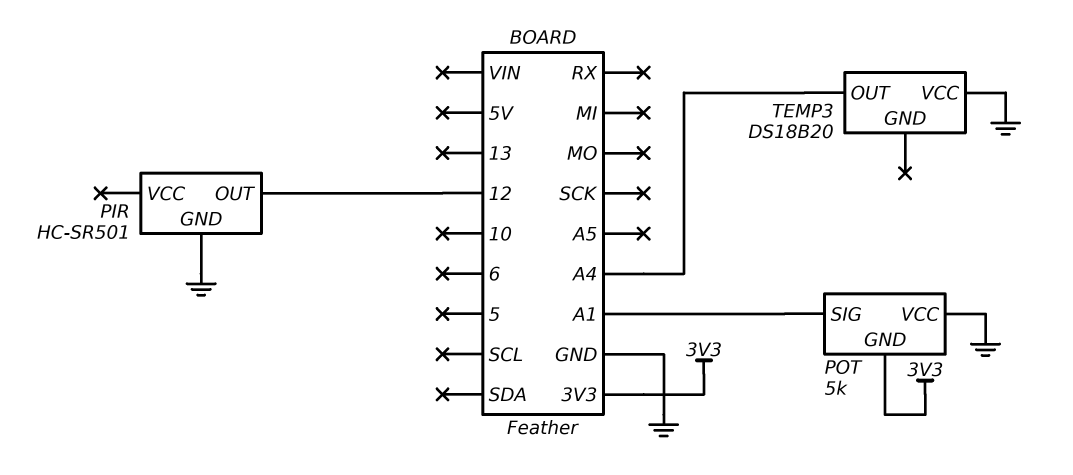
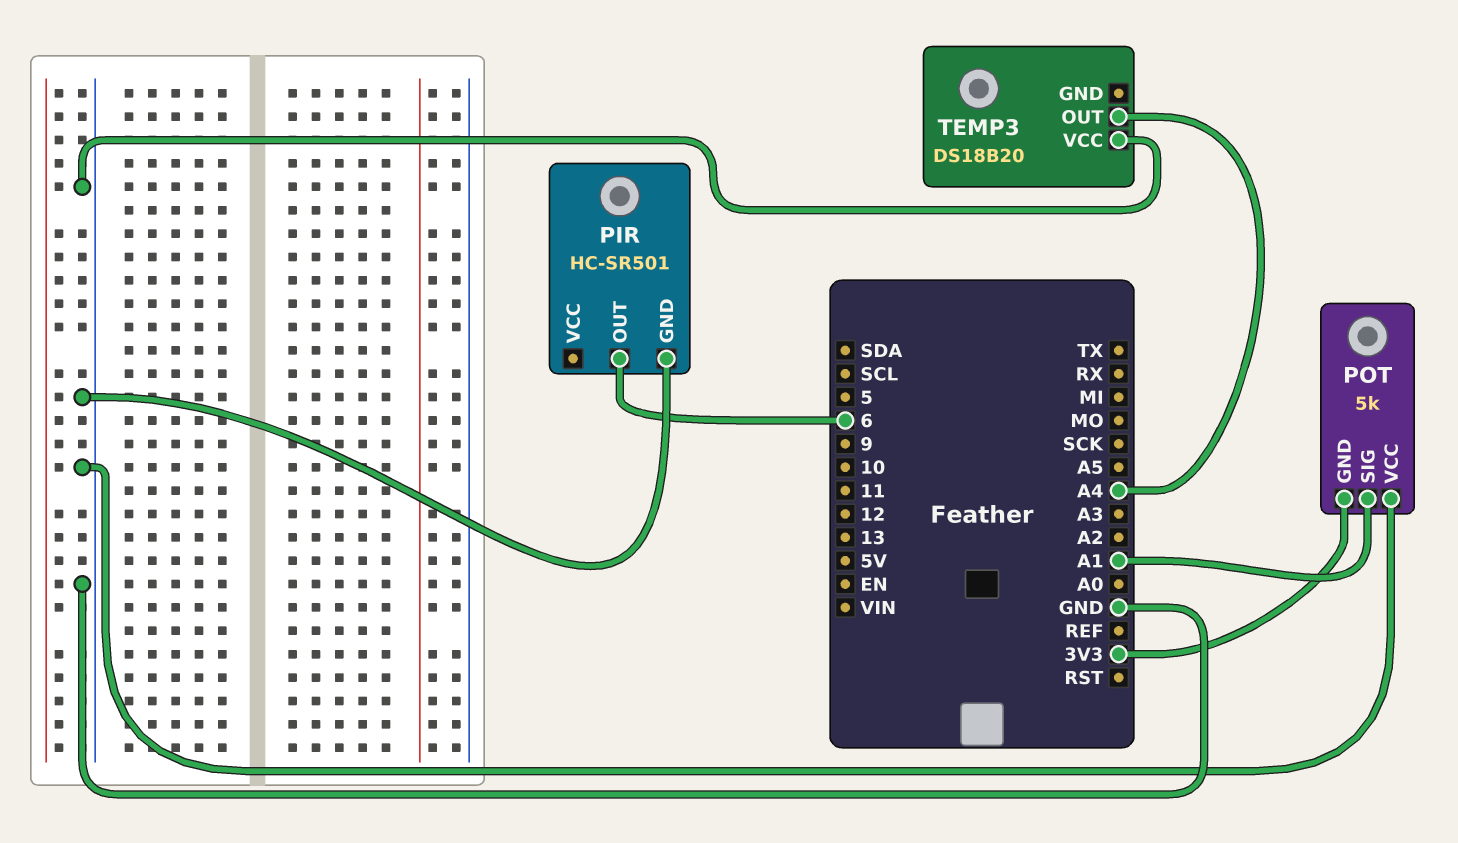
PIR pin OUT: 12 -> 6

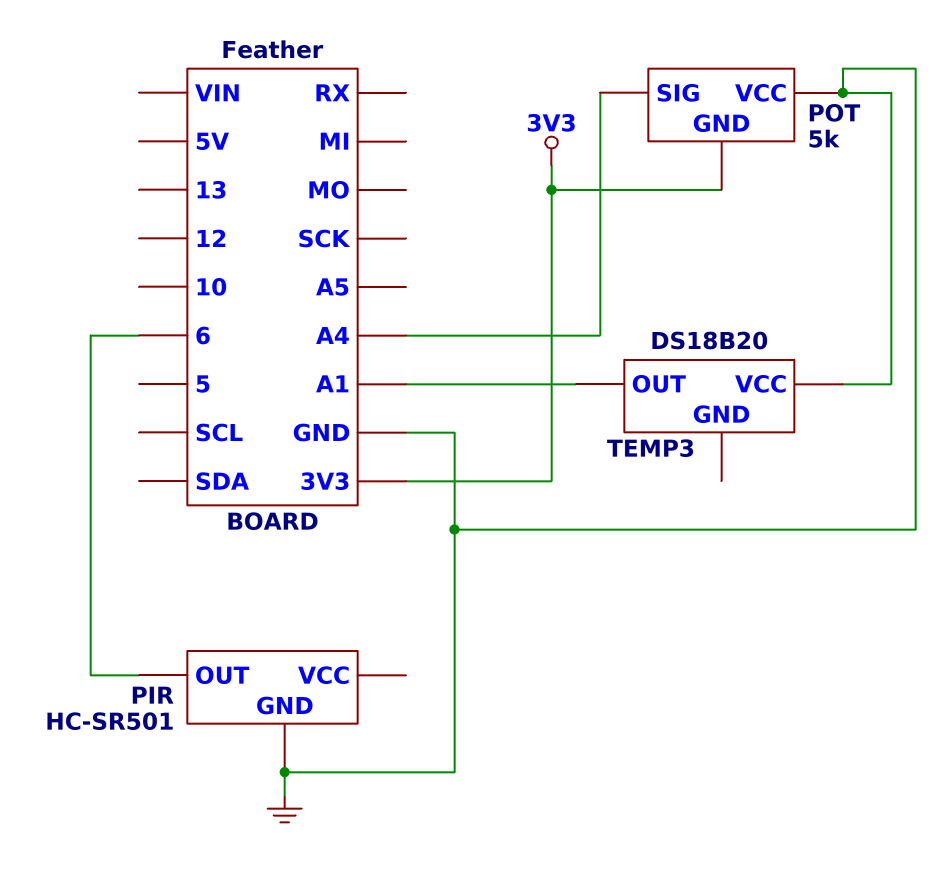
POT pin SIG: A1 -> A4
TEMP3 pin OUT: A4 -> A1

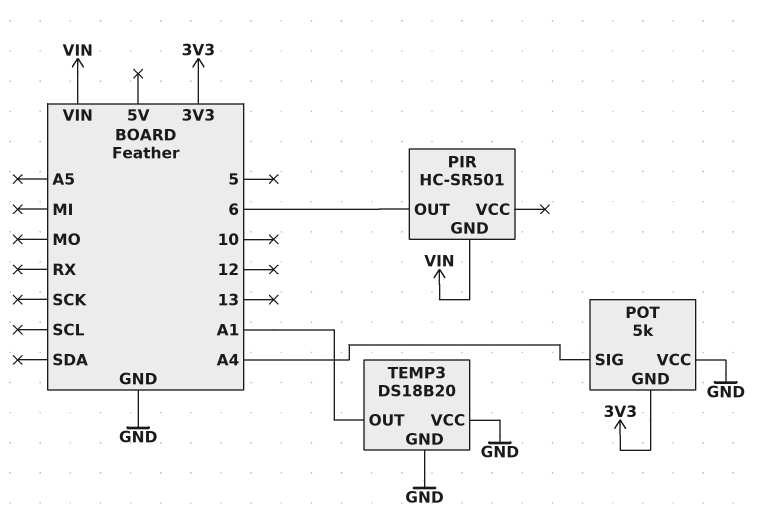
PIR pin GND: GND -> VIN
TEMP3 pin GND: none -> GND

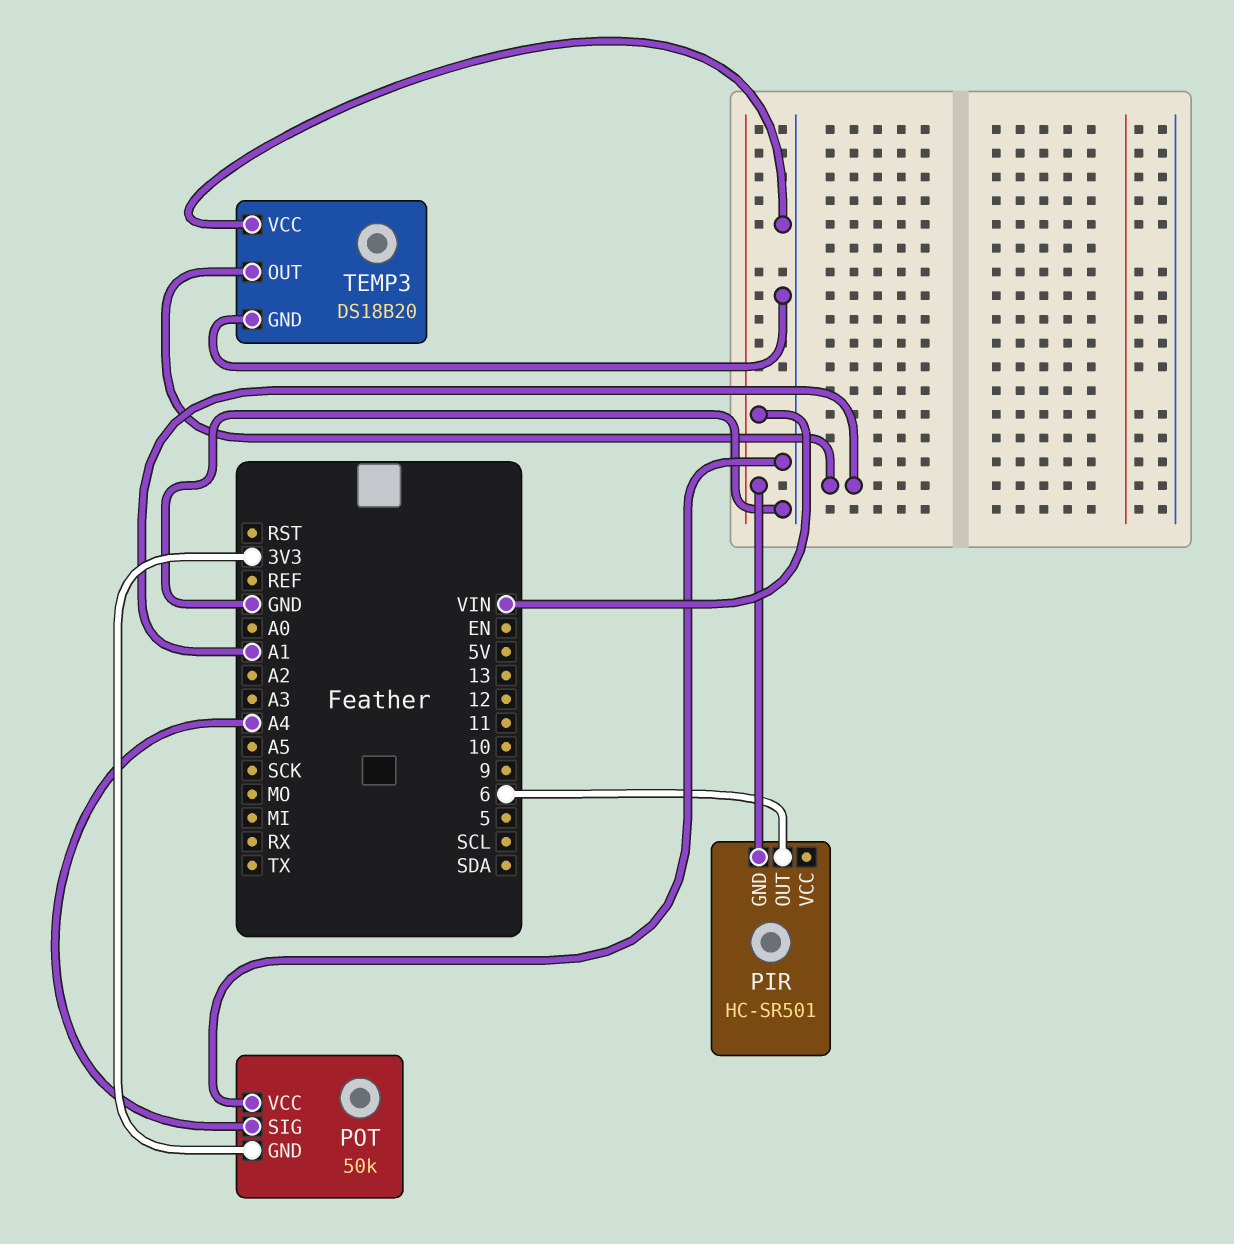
POT: 5k -> 50k

